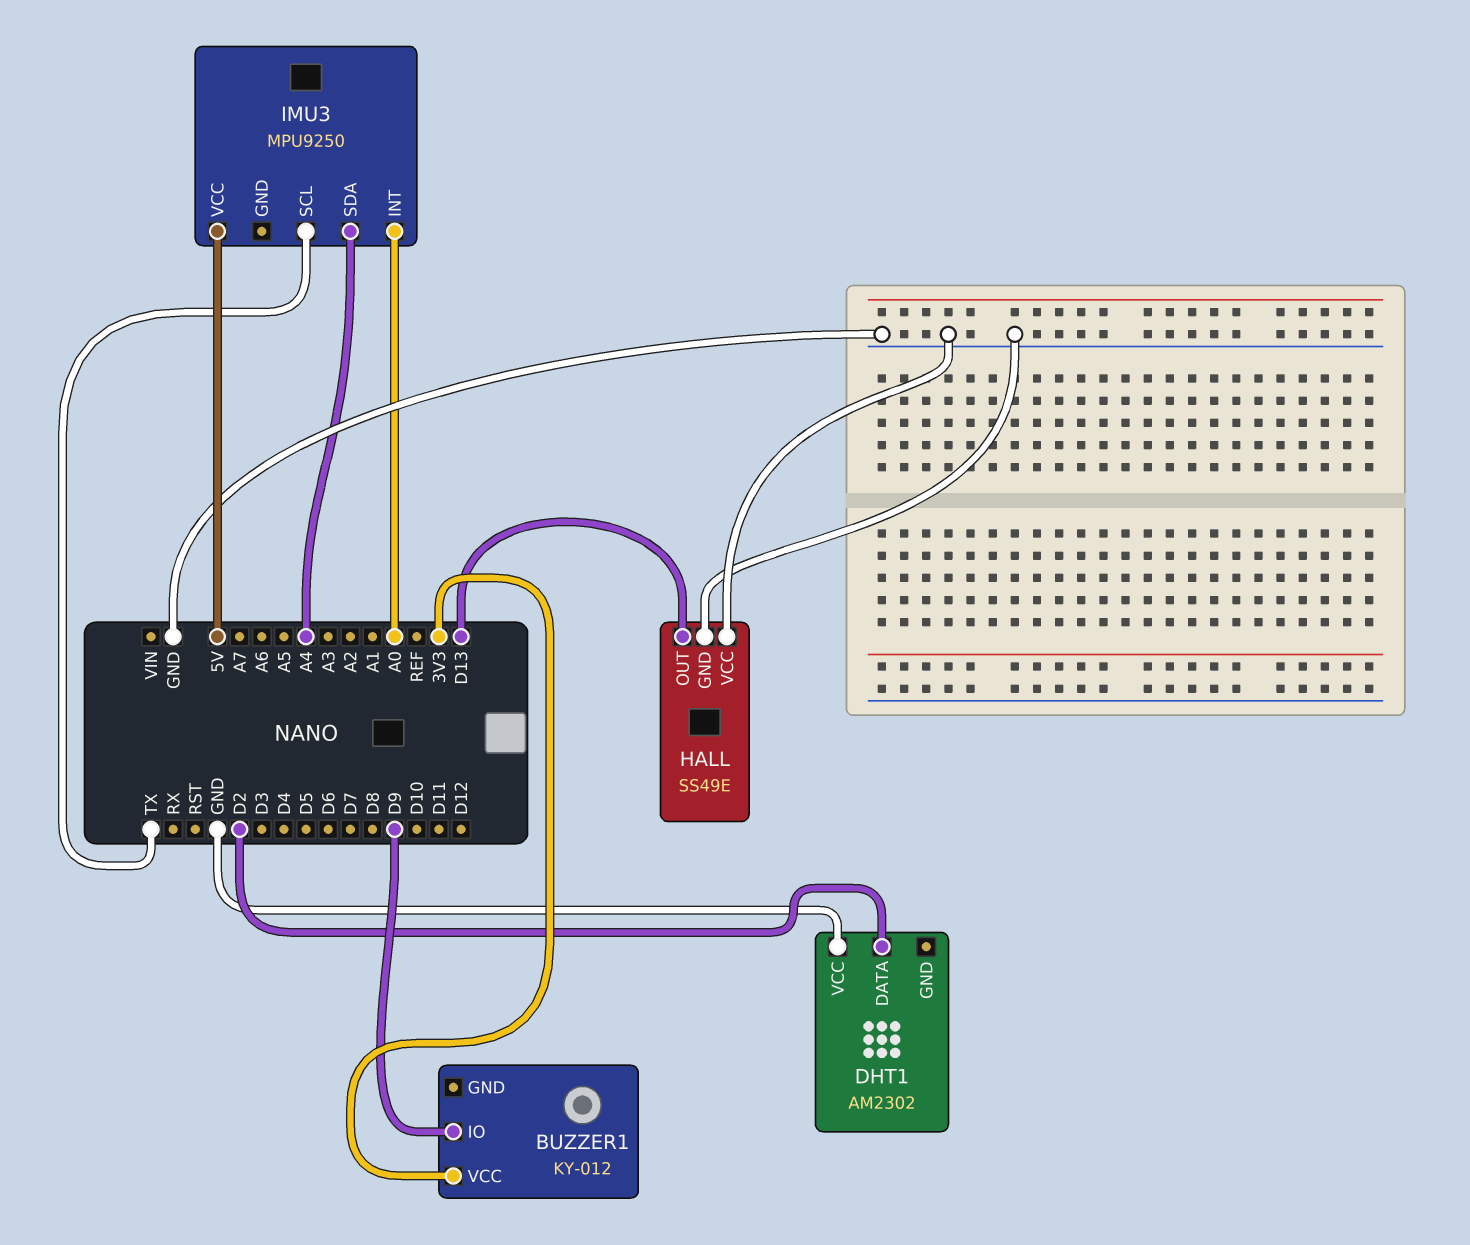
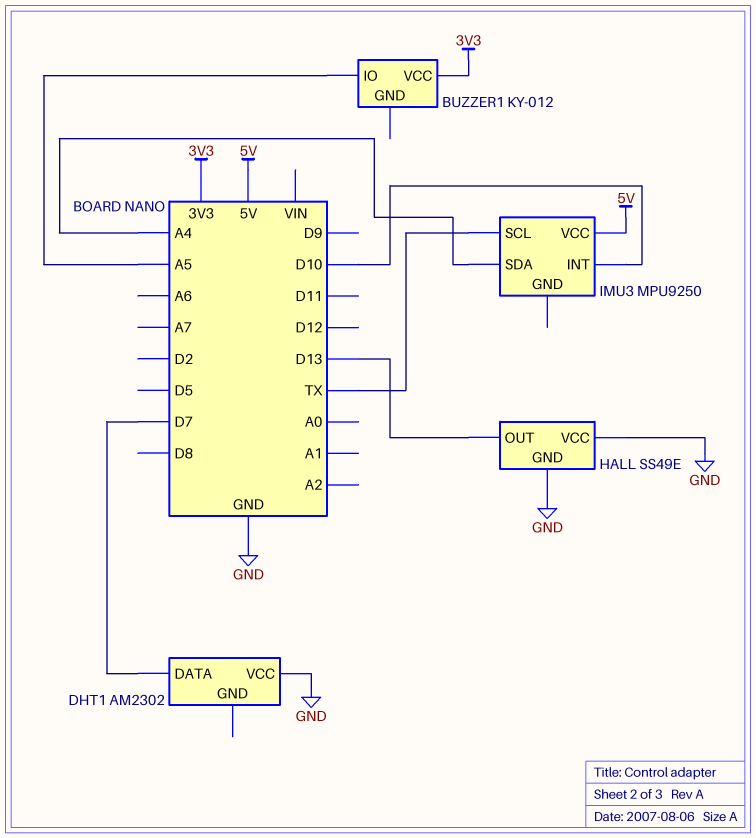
BUZZER1 pin IO: D9 -> A5
DHT1 pin DATA: D2 -> D7
IMU3 pin INT: A0 -> D10

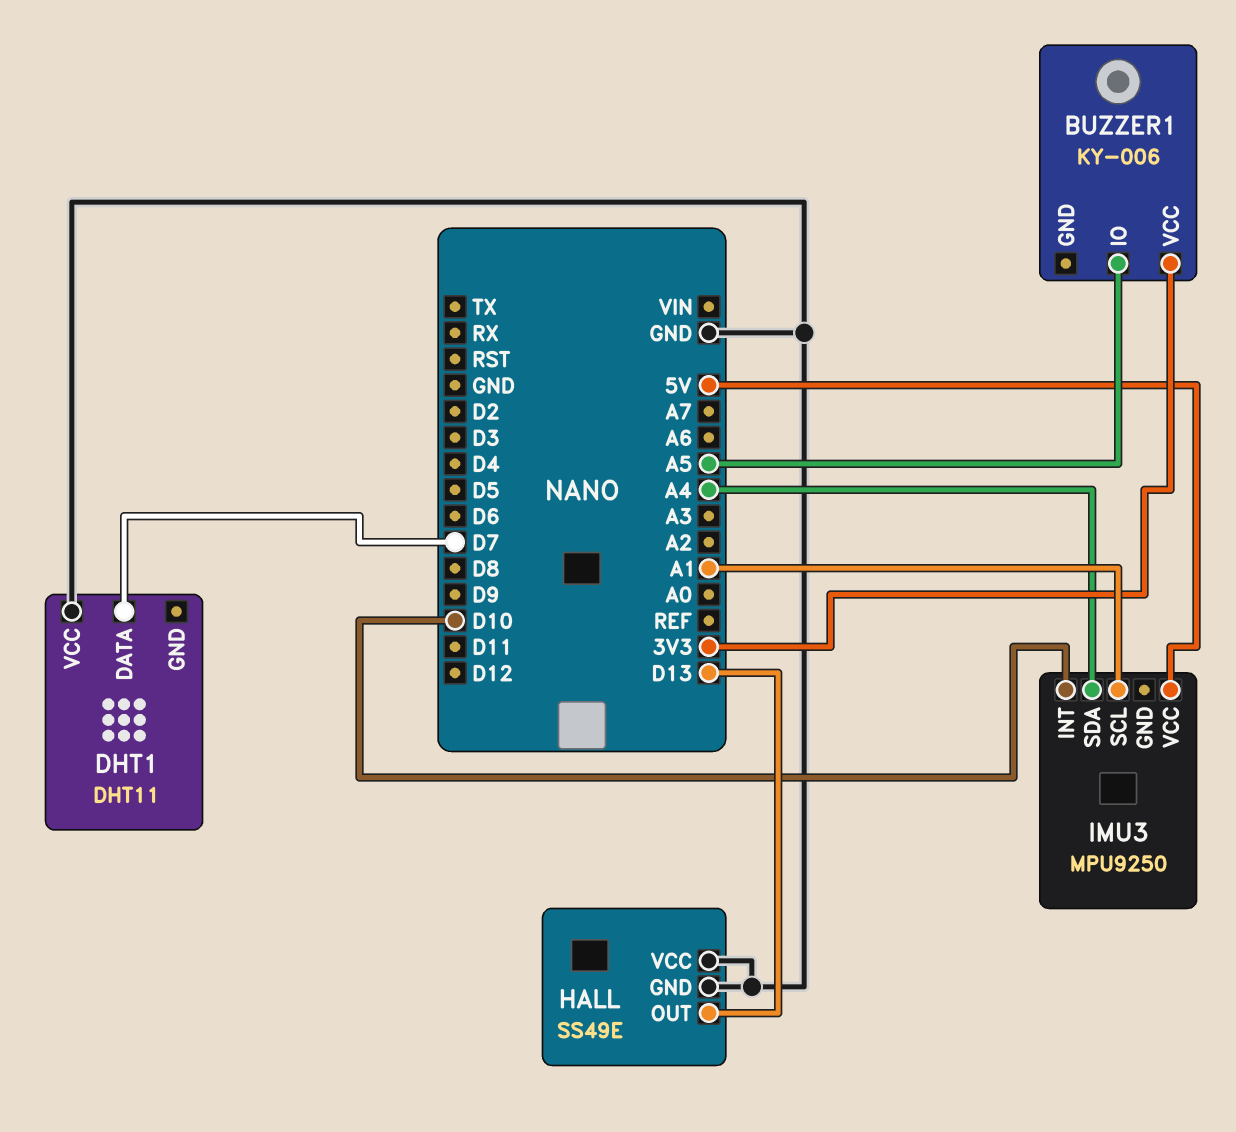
BUZZER1: KY-012 -> KY-006
DHT1: AM2302 -> DHT11
IMU3 pin SCL: TX -> A1

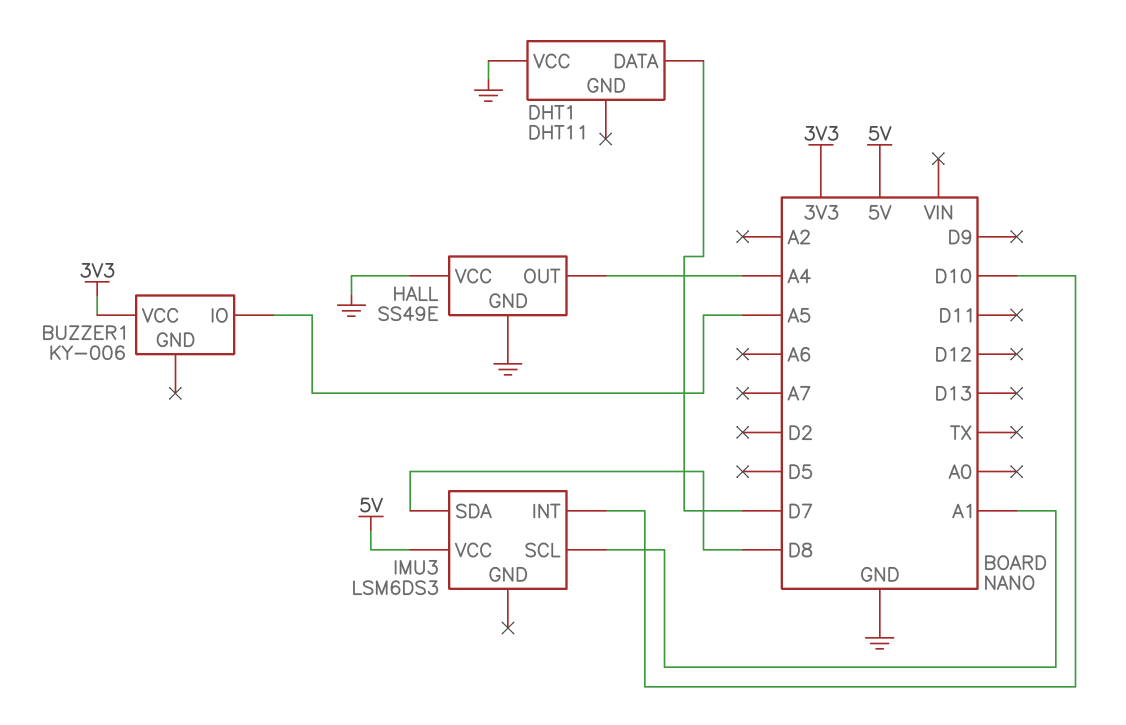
HALL pin OUT: D13 -> A4
IMU3: MPU9250 -> LSM6DS3
IMU3 pin SDA: A4 -> D8

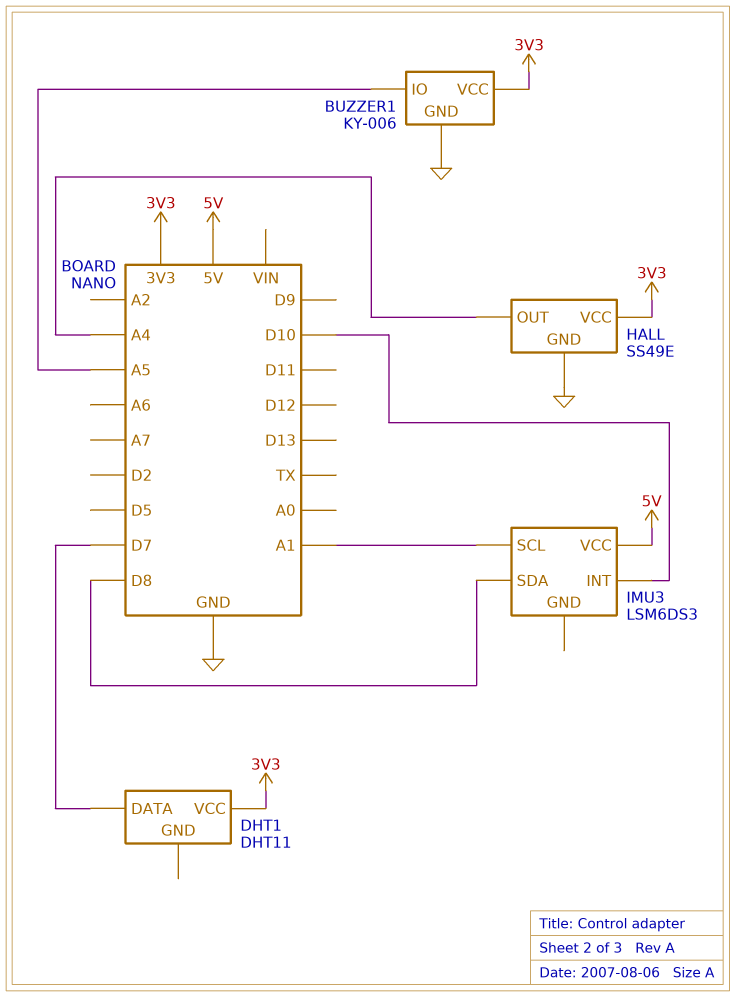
BUZZER1 pin GND: none -> GND
DHT1 pin VCC: GND -> 3V3
HALL pin VCC: GND -> 3V3

